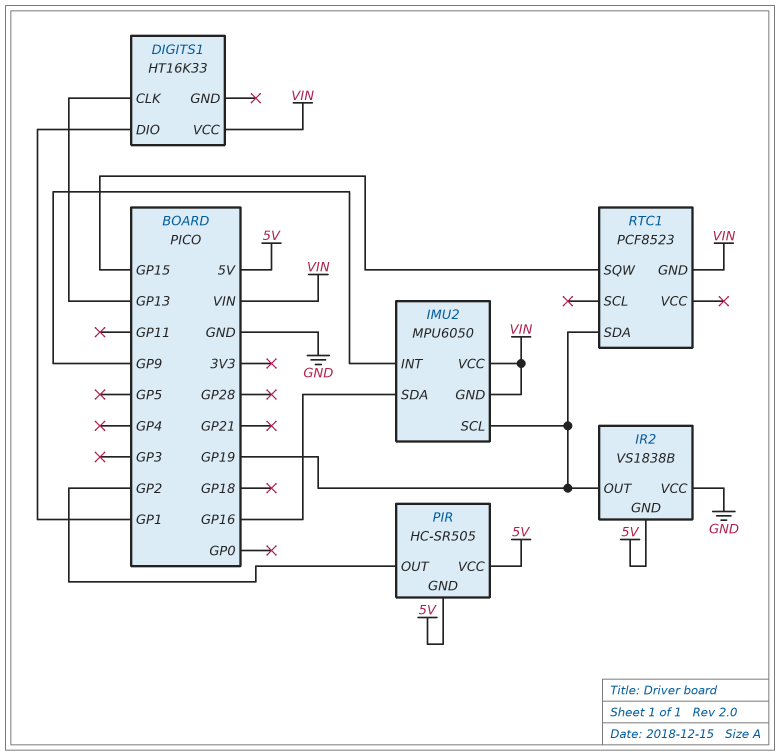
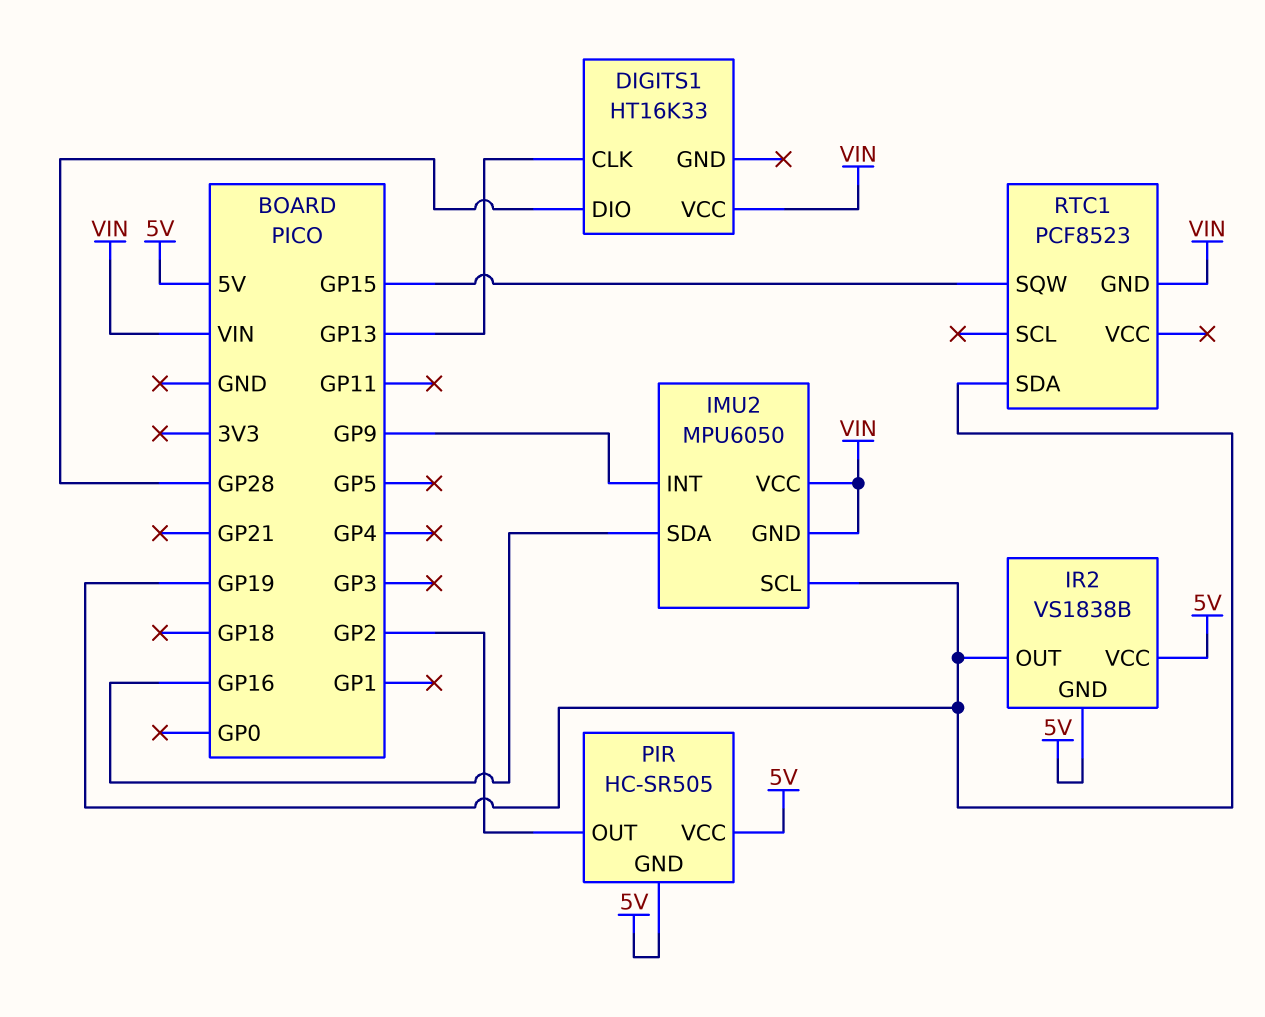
DIGITS1 pin DIO: GP1 -> GP28
IR2 pin VCC: GND -> 5V

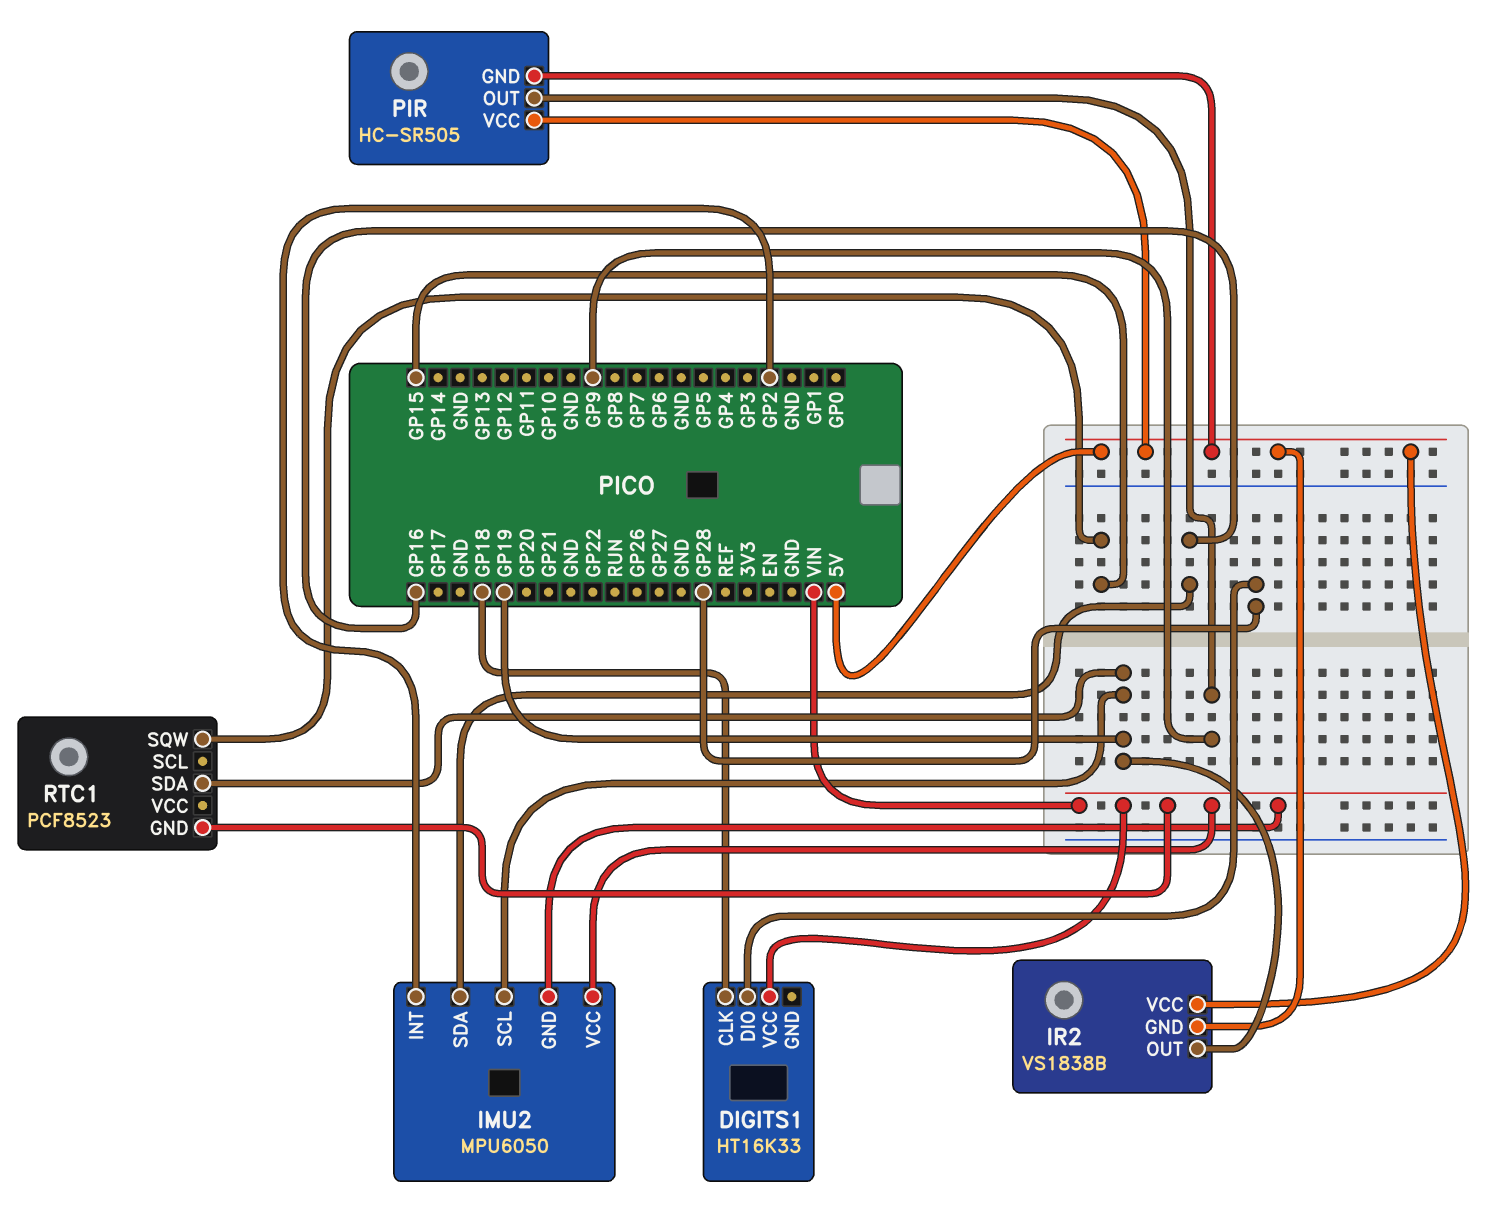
DIGITS1 pin CLK: GP13 -> GP18
IMU2 pin INT: GP9 -> GP2
PIR pin OUT: GP2 -> GP9

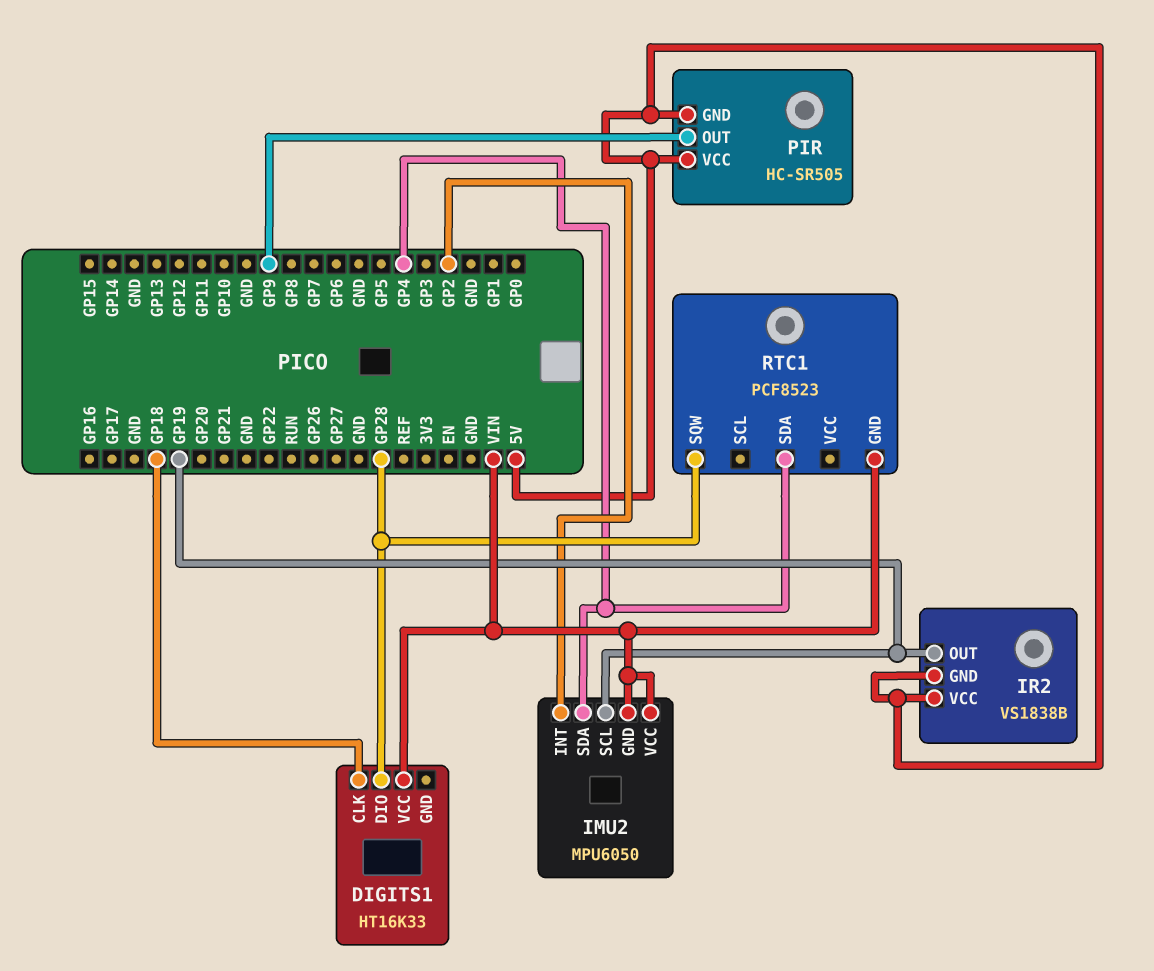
IMU2 pin SDA: GP16 -> GP4
RTC1 pin SDA: GP19 -> GP4
RTC1 pin SQW: GP15 -> GP28

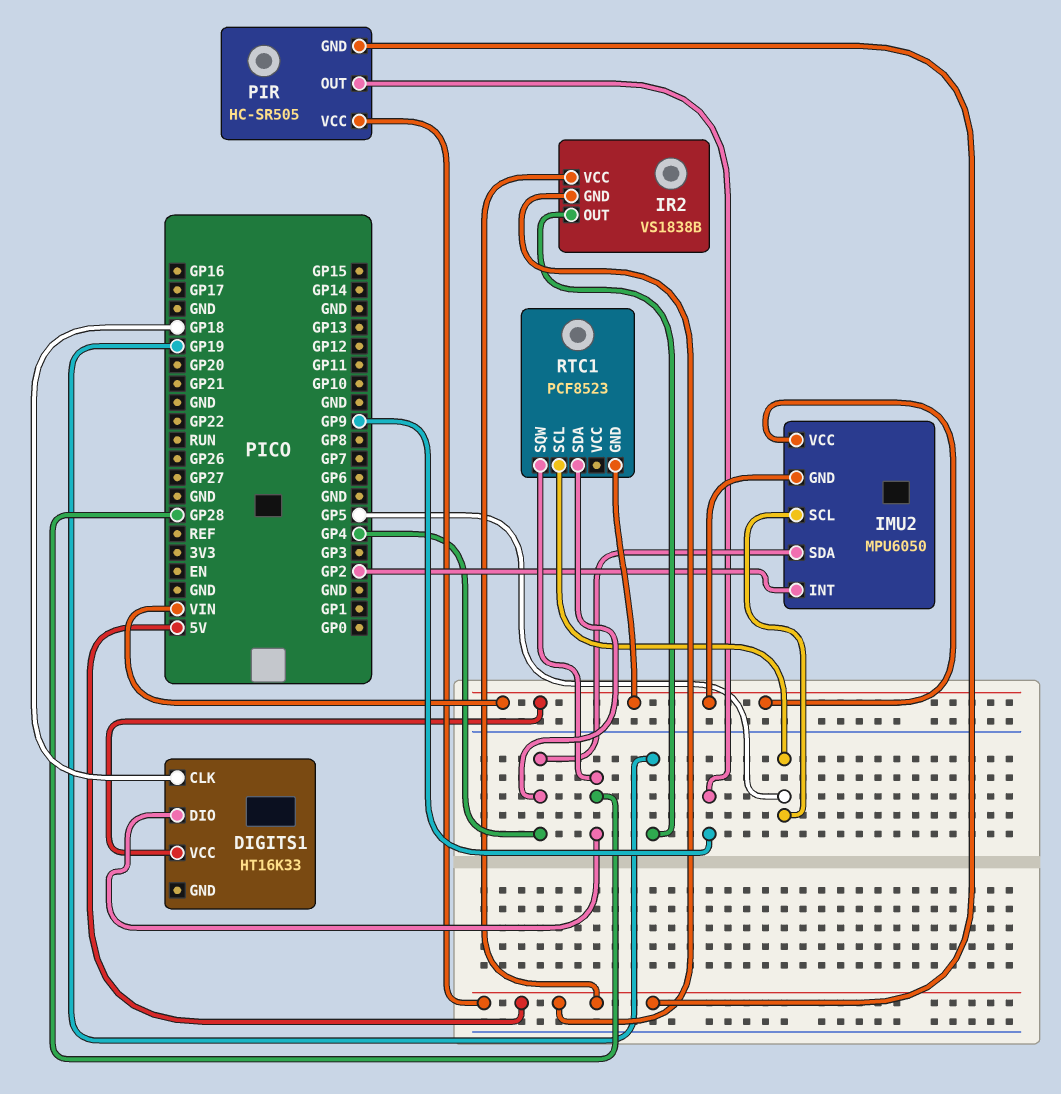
IMU2 pin SCL: GP19 -> GP5
RTC1 pin SCL: none -> GP5

